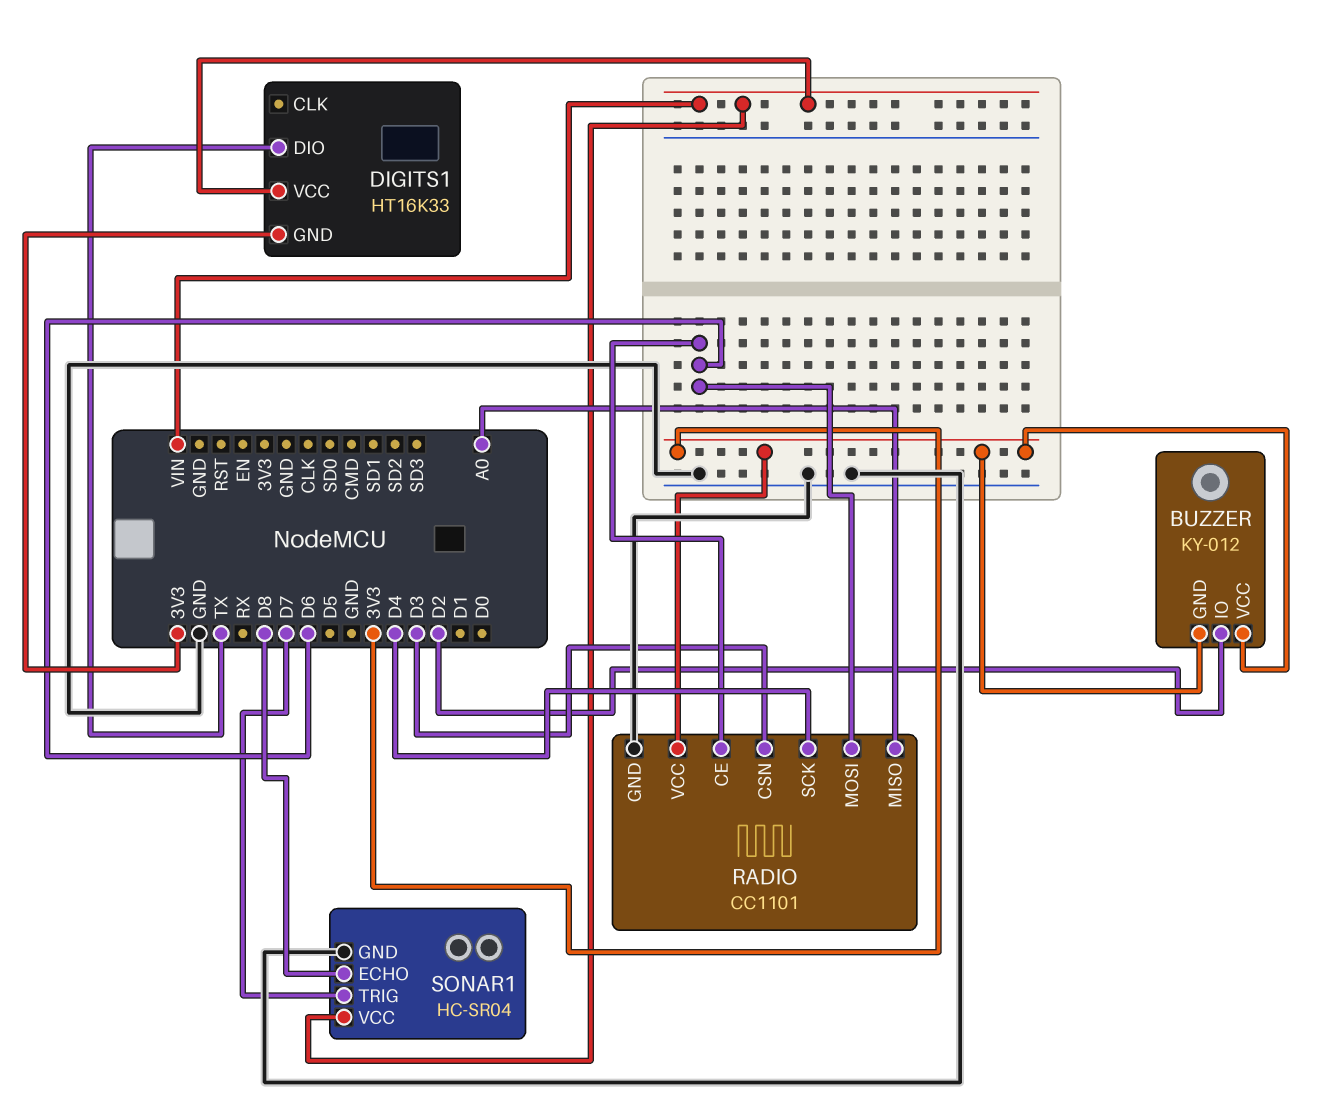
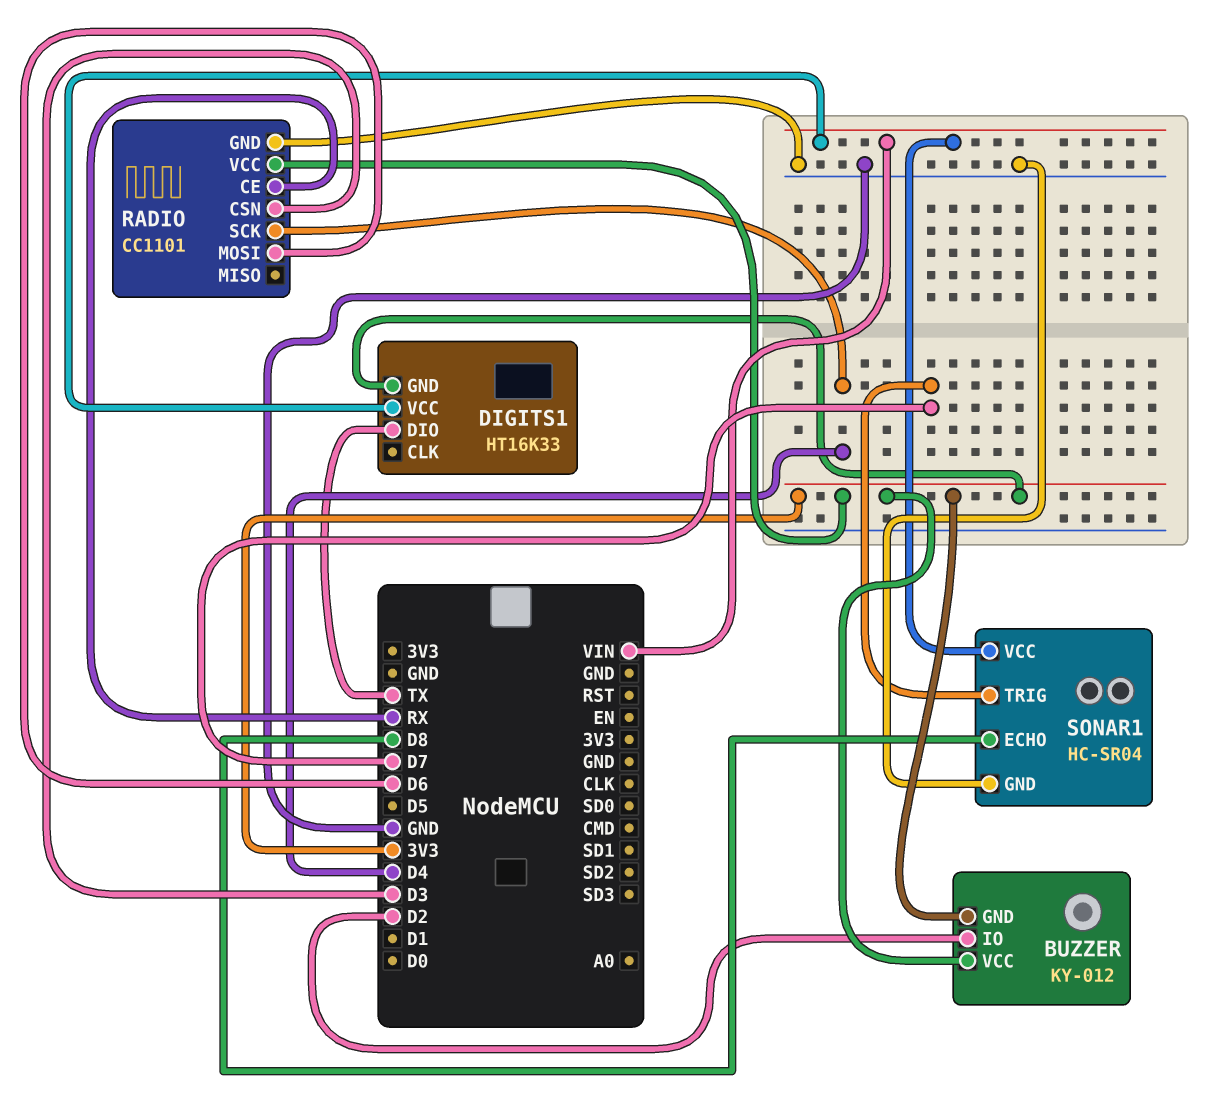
RADIO pin CE: D6 -> RX
RADIO pin MISO: A0 -> none

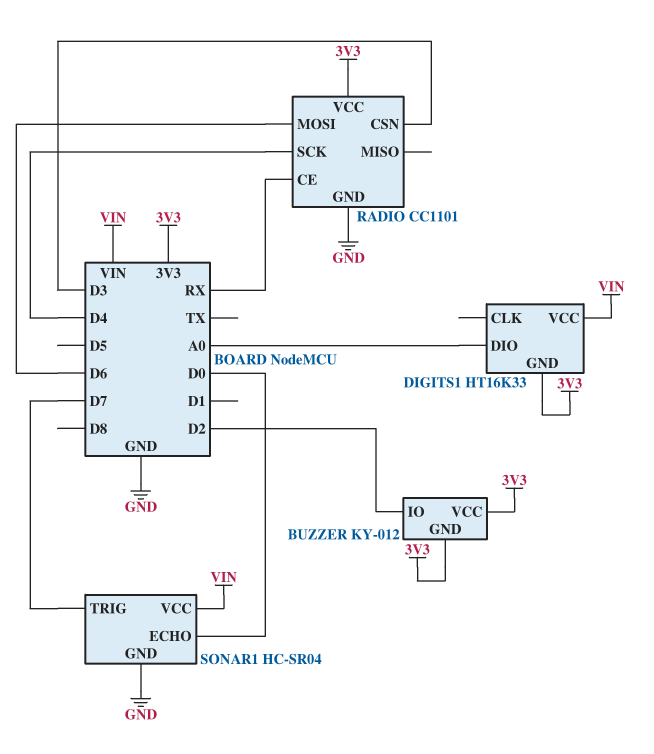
DIGITS1 pin DIO: TX -> A0
SONAR1 pin ECHO: D8 -> D0

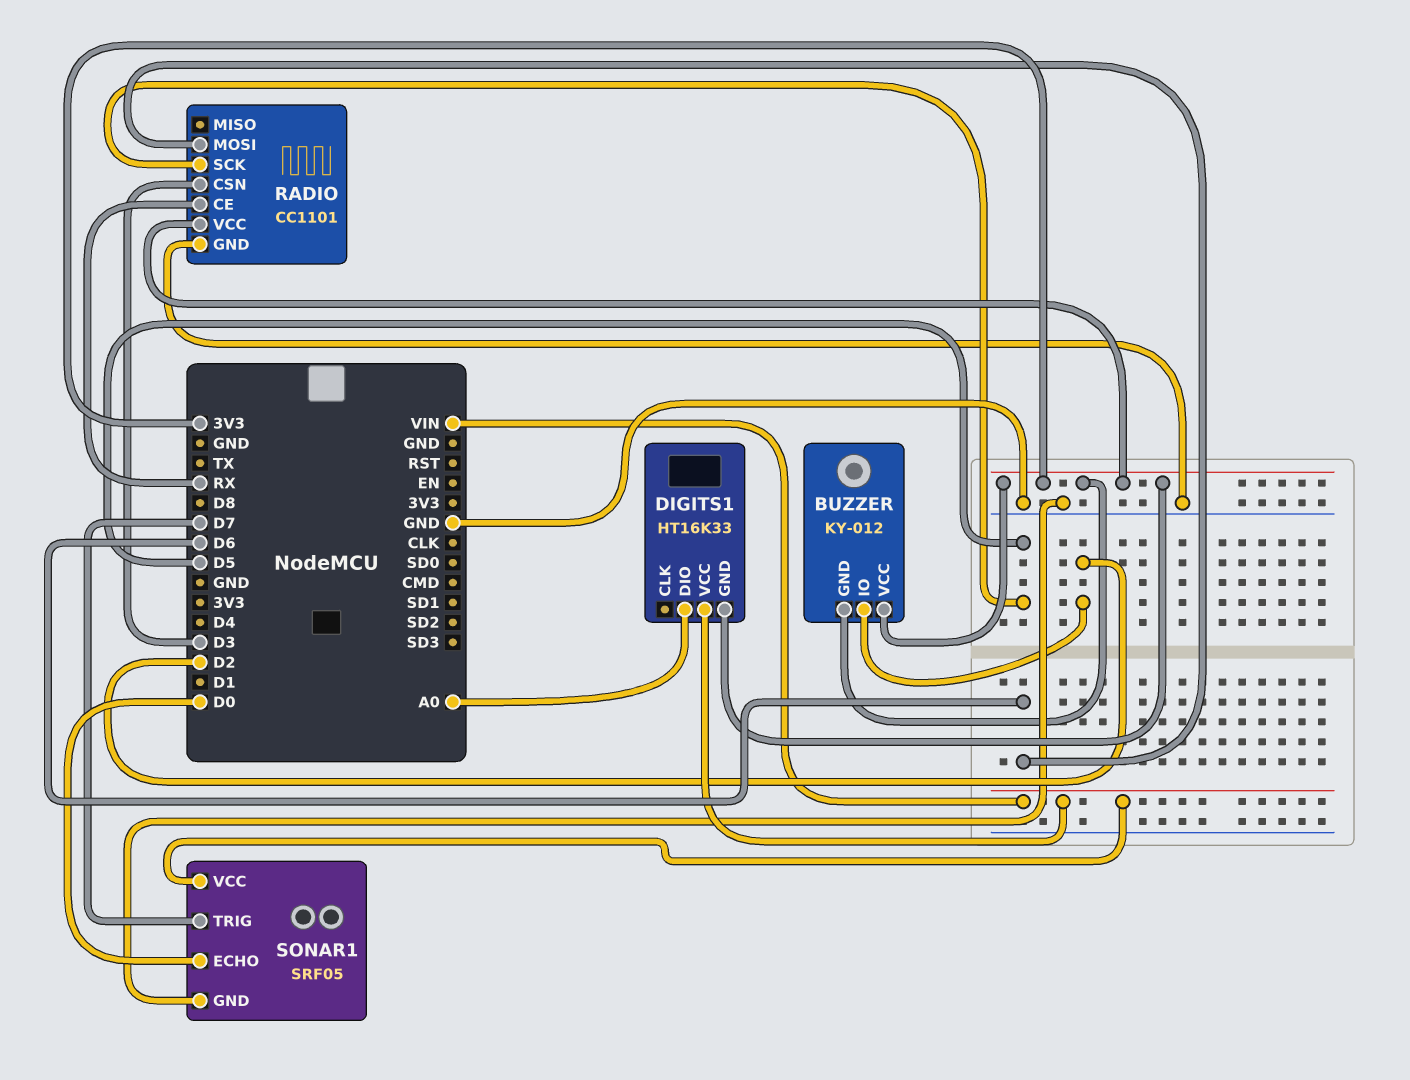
RADIO pin SCK: D4 -> D5
SONAR1: HC-SR04 -> SRF05

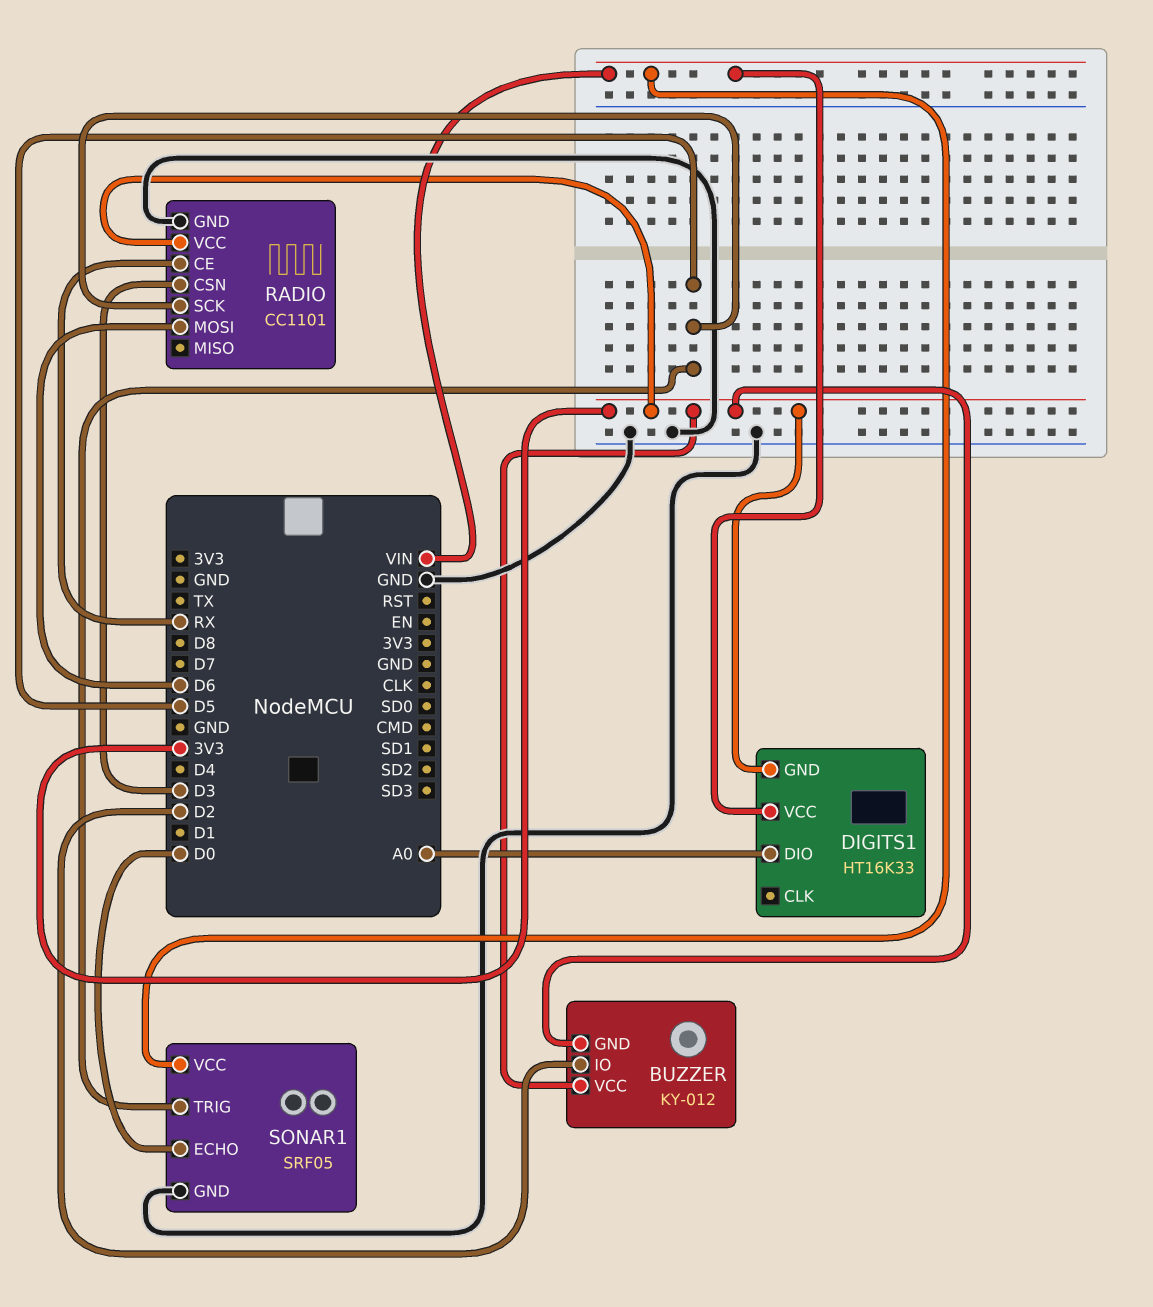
SONAR1 pin TRIG: D7 -> D5

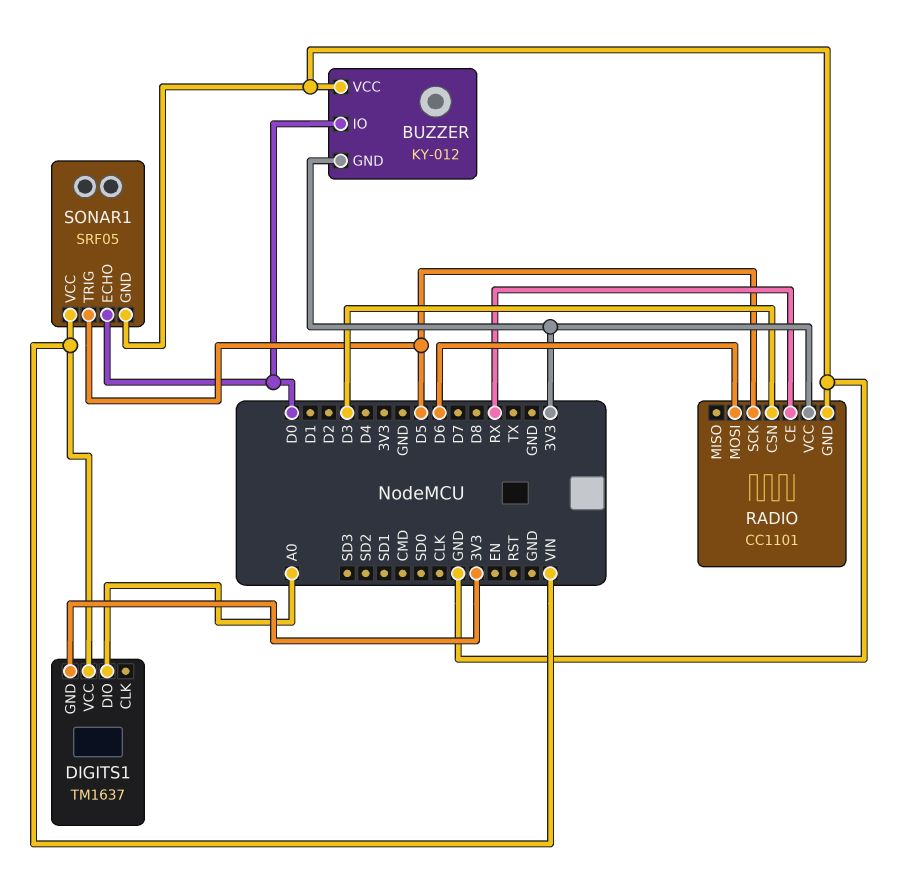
BUZZER pin IO: D2 -> D0
BUZZER pin VCC: 3V3 -> GND
DIGITS1: HT16K33 -> TM1637

